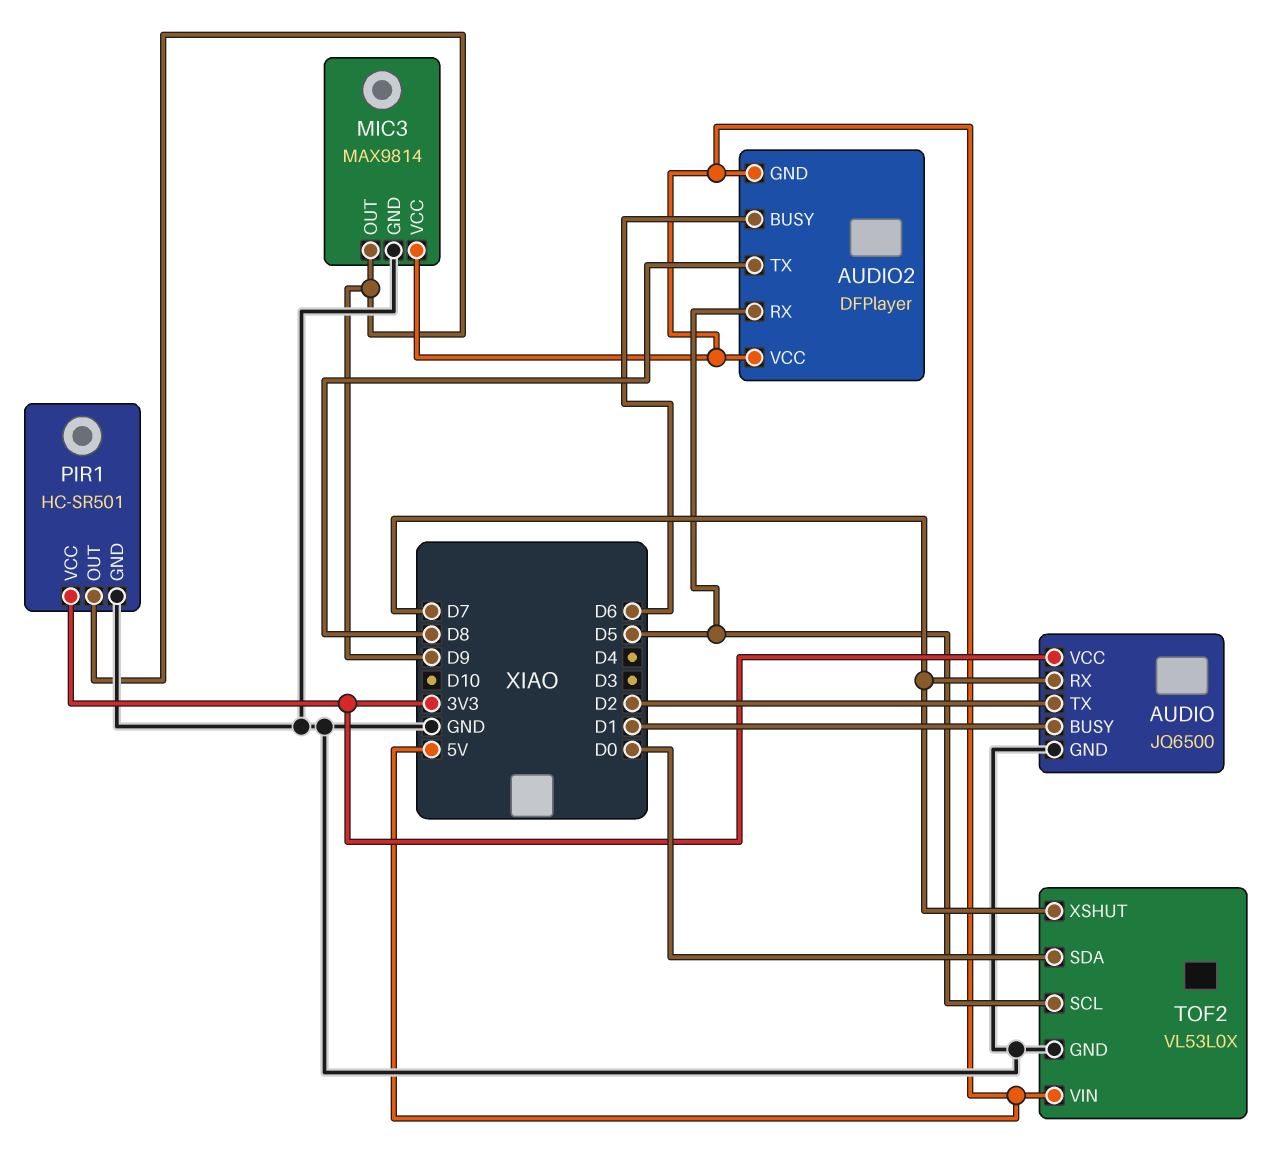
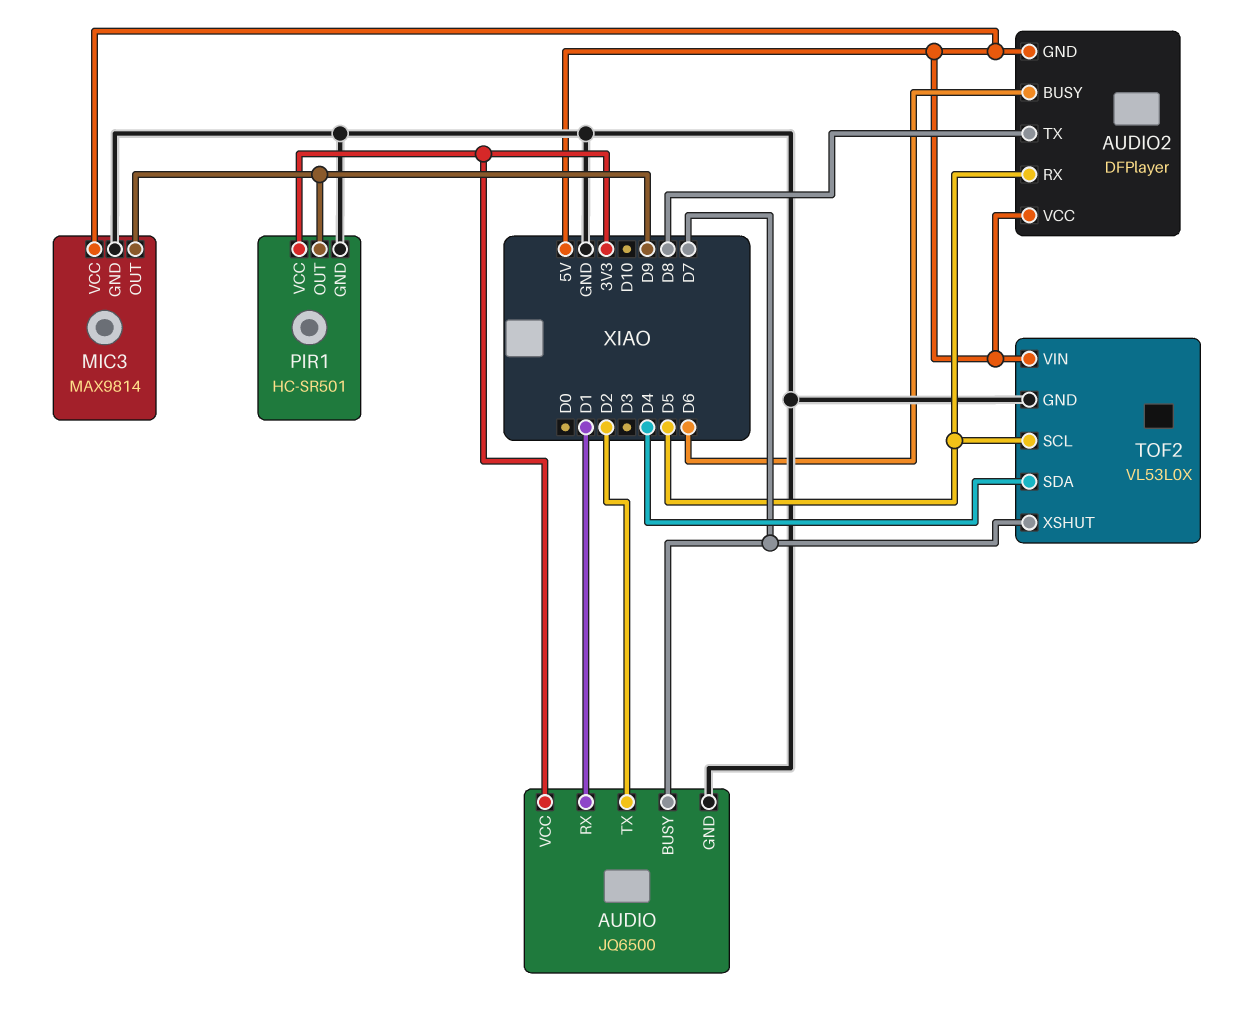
AUDIO pin BUSY: D1 -> D7
AUDIO pin RX: D7 -> D1
TOF2 pin SDA: D0 -> D4

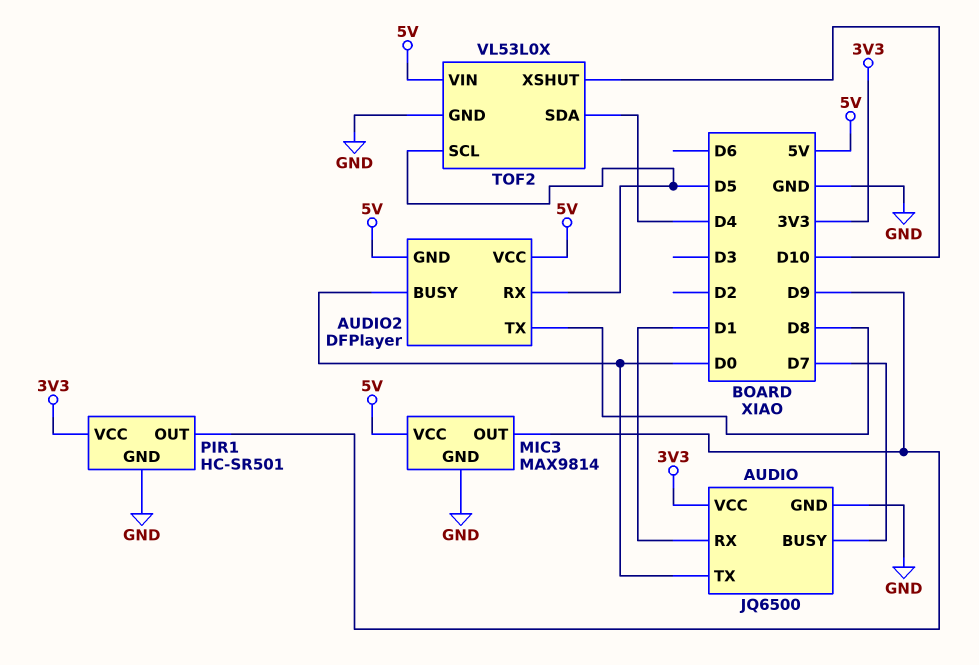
AUDIO pin TX: D2 -> D0
AUDIO2 pin BUSY: D6 -> D0
TOF2 pin XSHUT: D7 -> D10

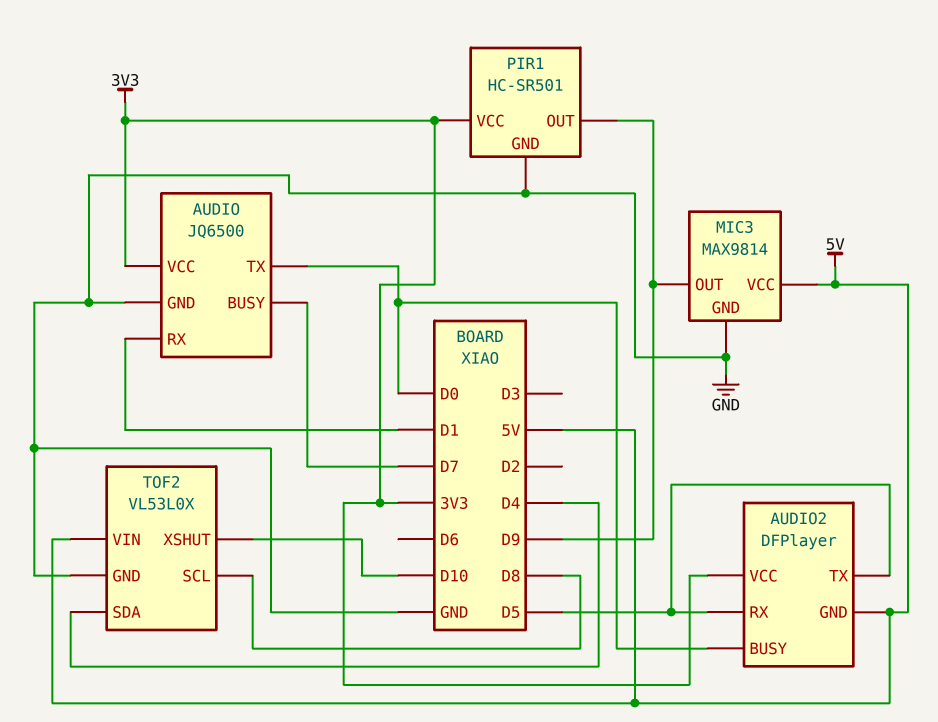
AUDIO2 pin TX: D8 -> D5
AUDIO2 pin VCC: 5V -> 3V3
TOF2 pin SCL: D5 -> D8

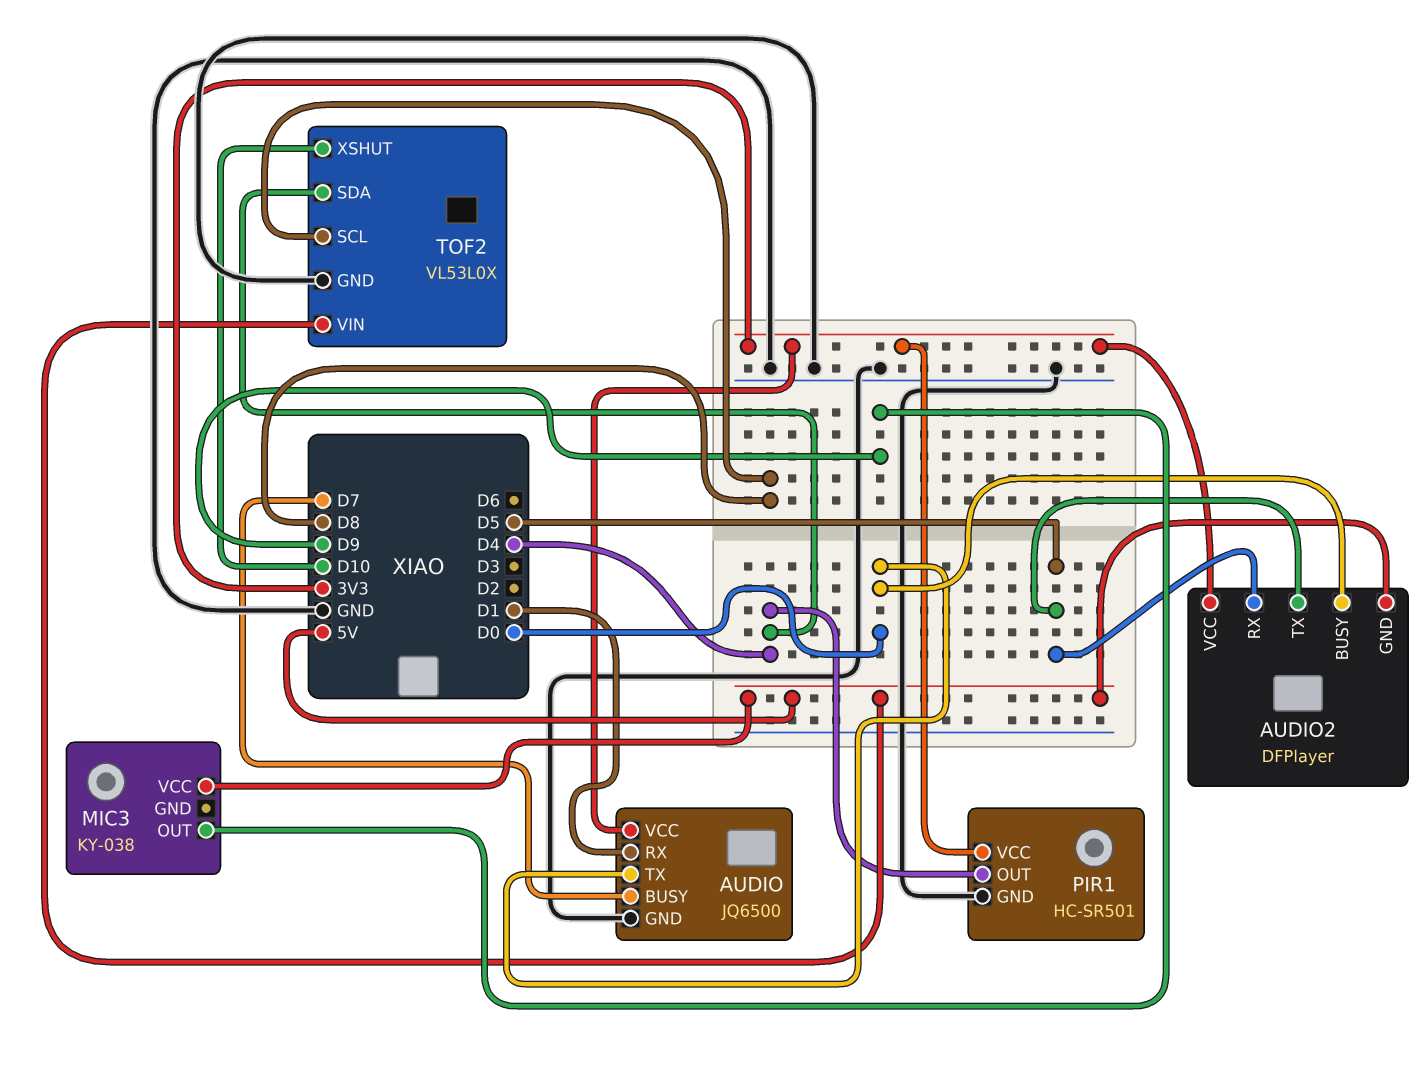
MIC3: MAX9814 -> KY-038
MIC3 pin GND: GND -> none
PIR1 pin OUT: D9 -> D4

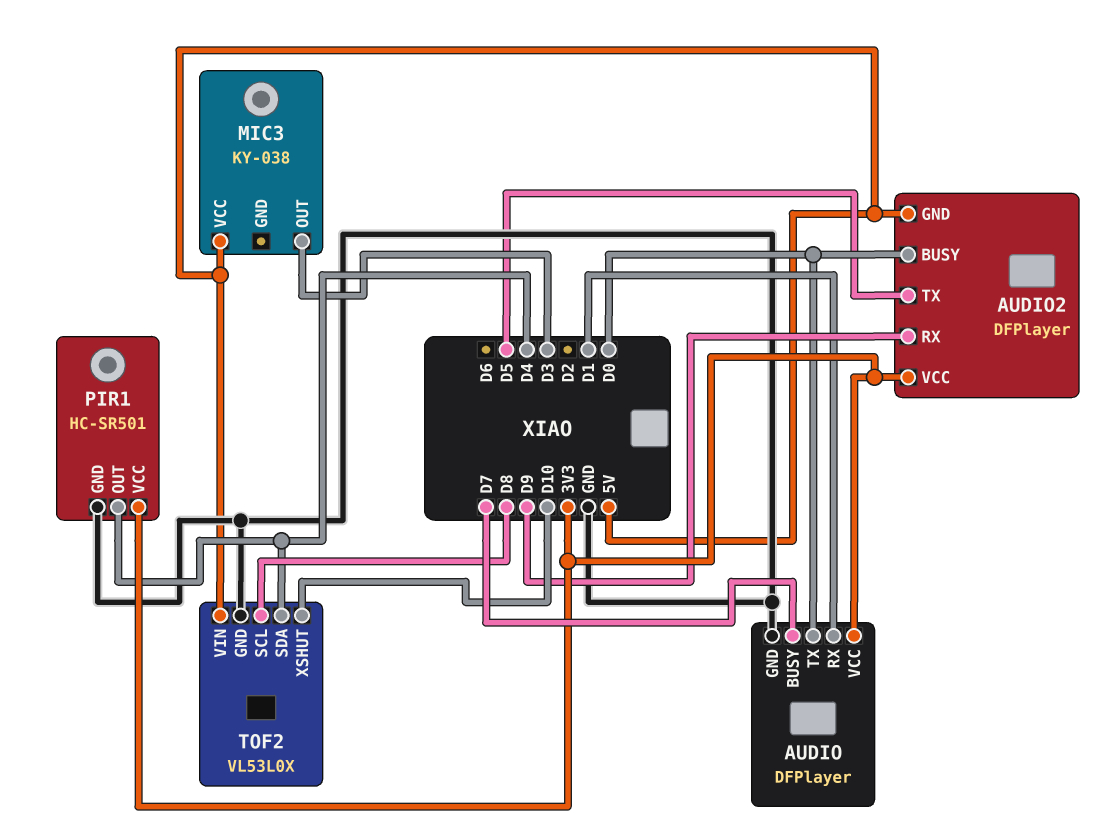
AUDIO: JQ6500 -> DFPlayer
AUDIO2 pin RX: D5 -> D9
MIC3 pin OUT: D9 -> D3

